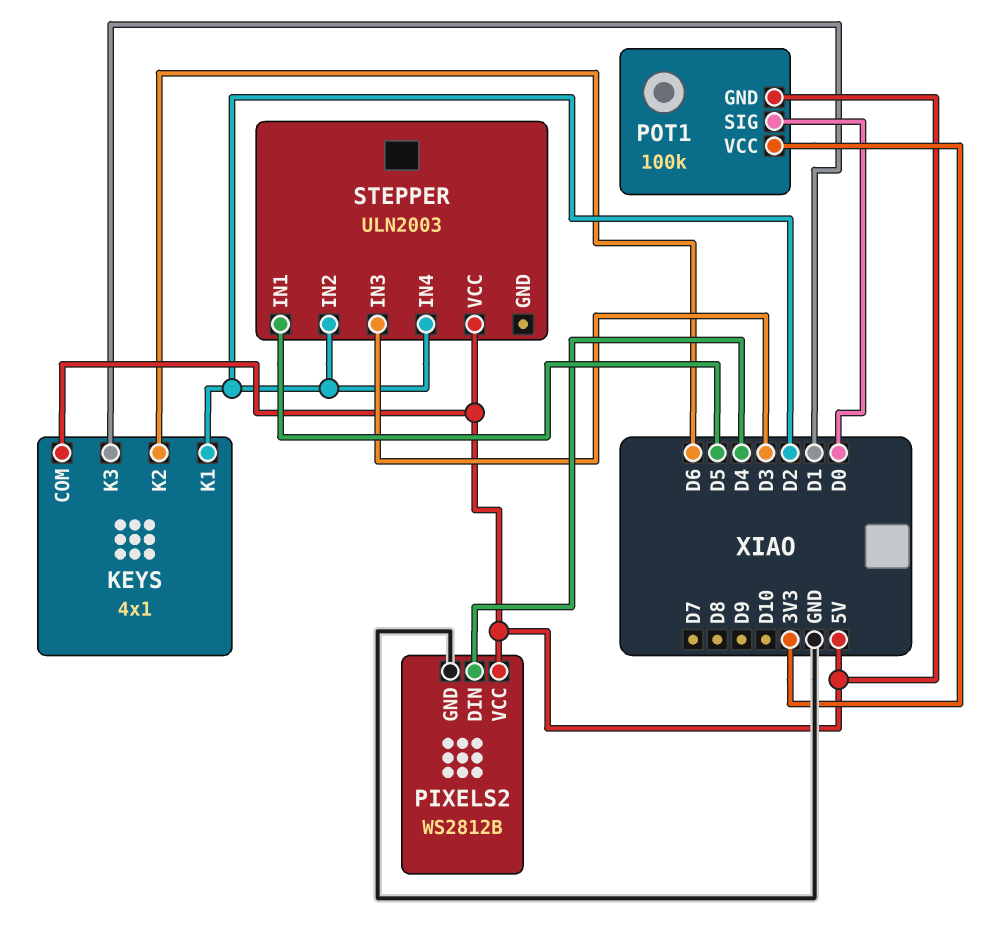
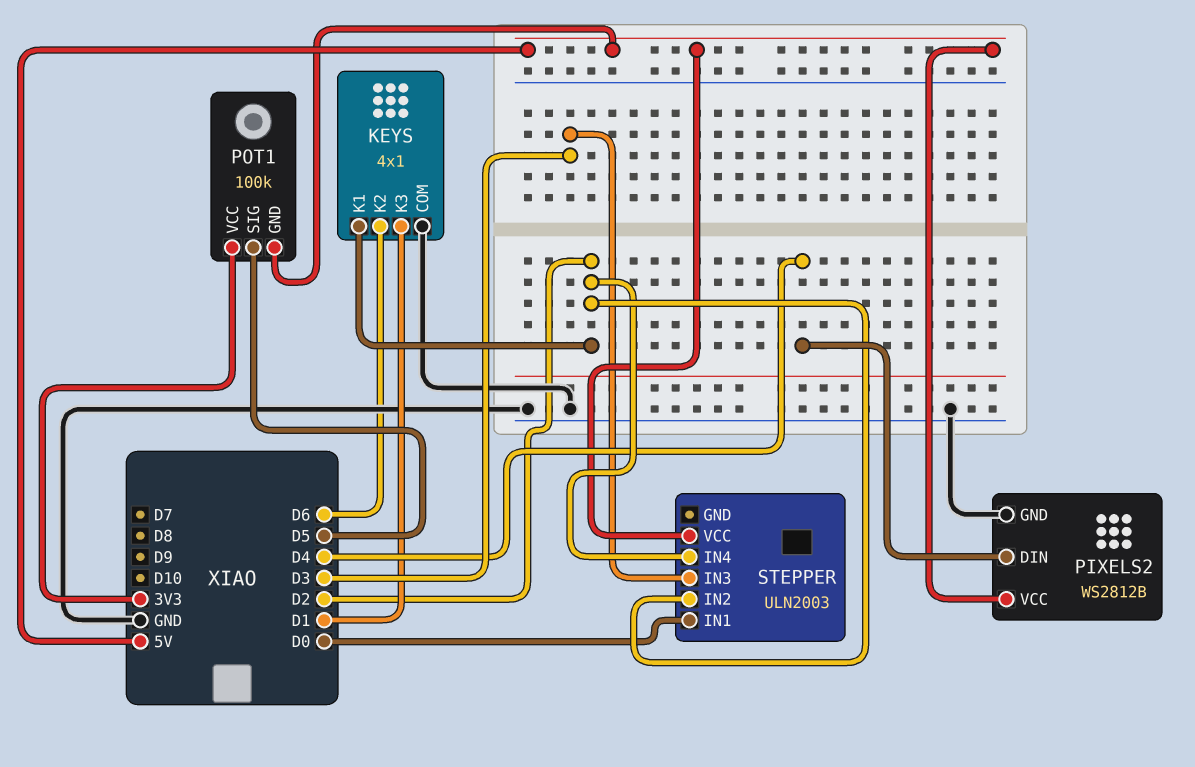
KEYS pin COM: 5V -> GND
POT1 pin SIG: D0 -> D5
STEPPER pin IN1: D5 -> D0

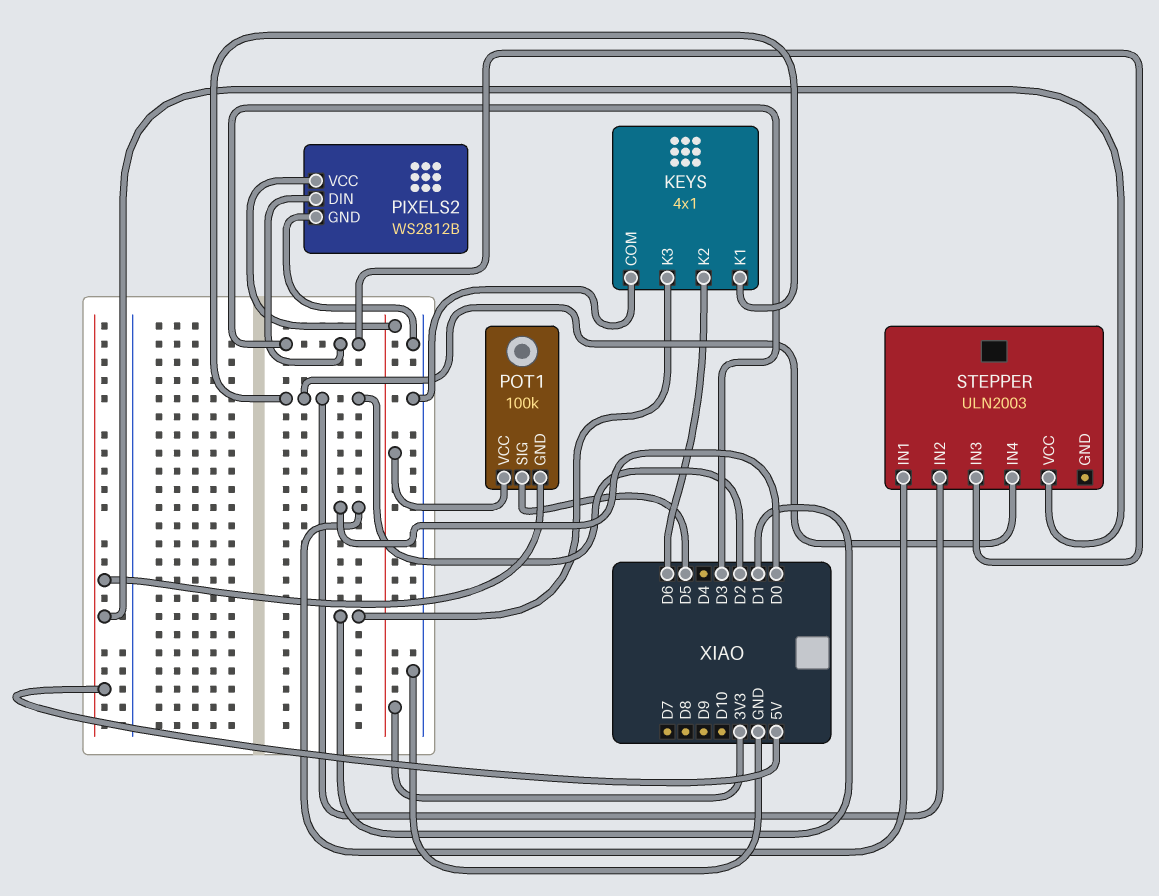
PIXELS2 pin DIN: D4 -> D3
PIXELS2 pin VCC: 5V -> 3V3

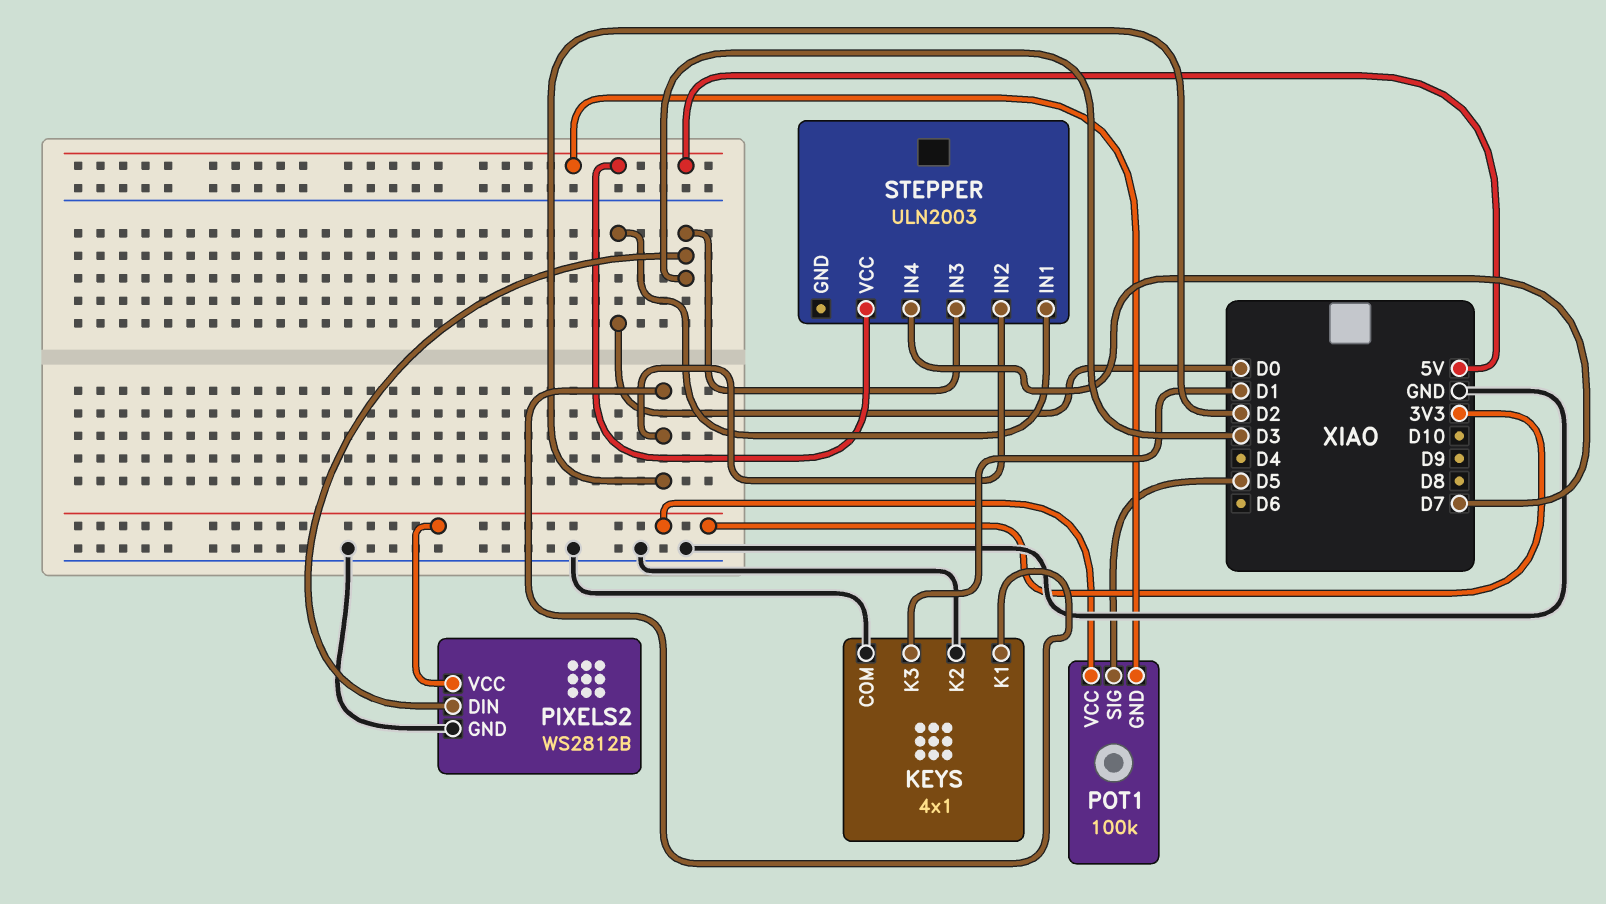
KEYS pin K2: D6 -> GND
STEPPER pin IN4: D2 -> D7

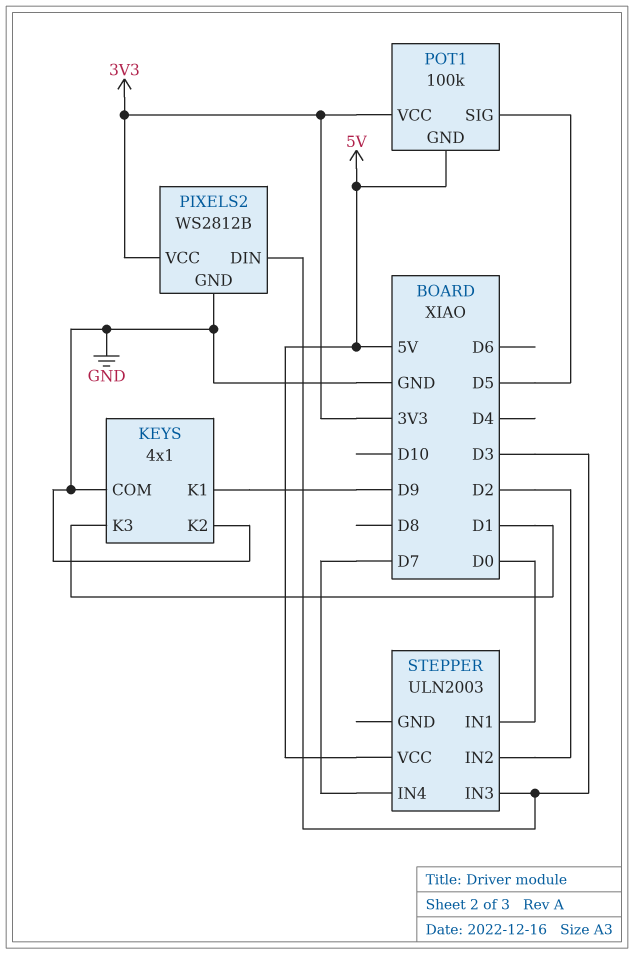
KEYS pin K1: D2 -> D9

